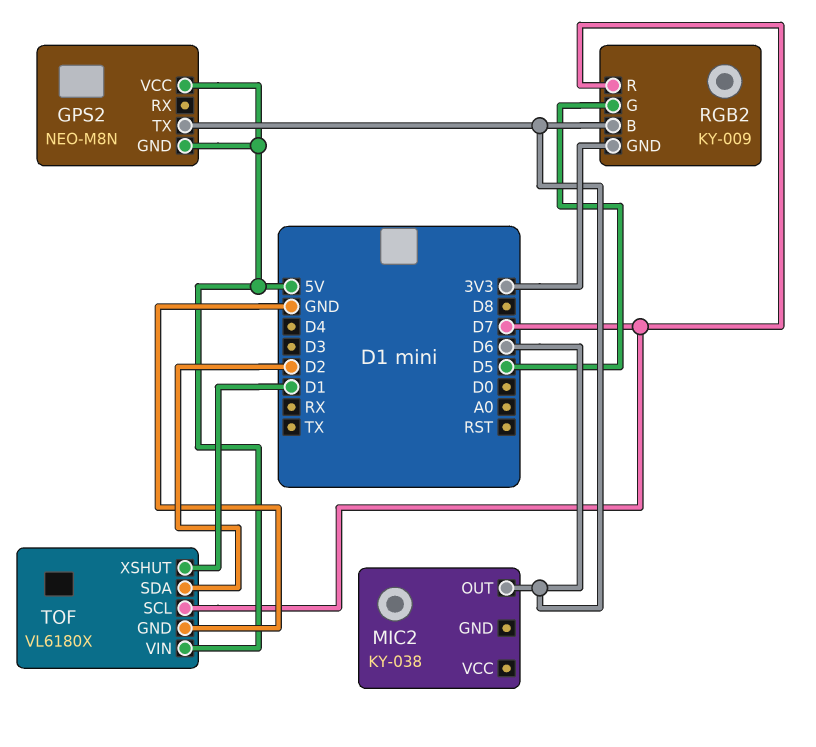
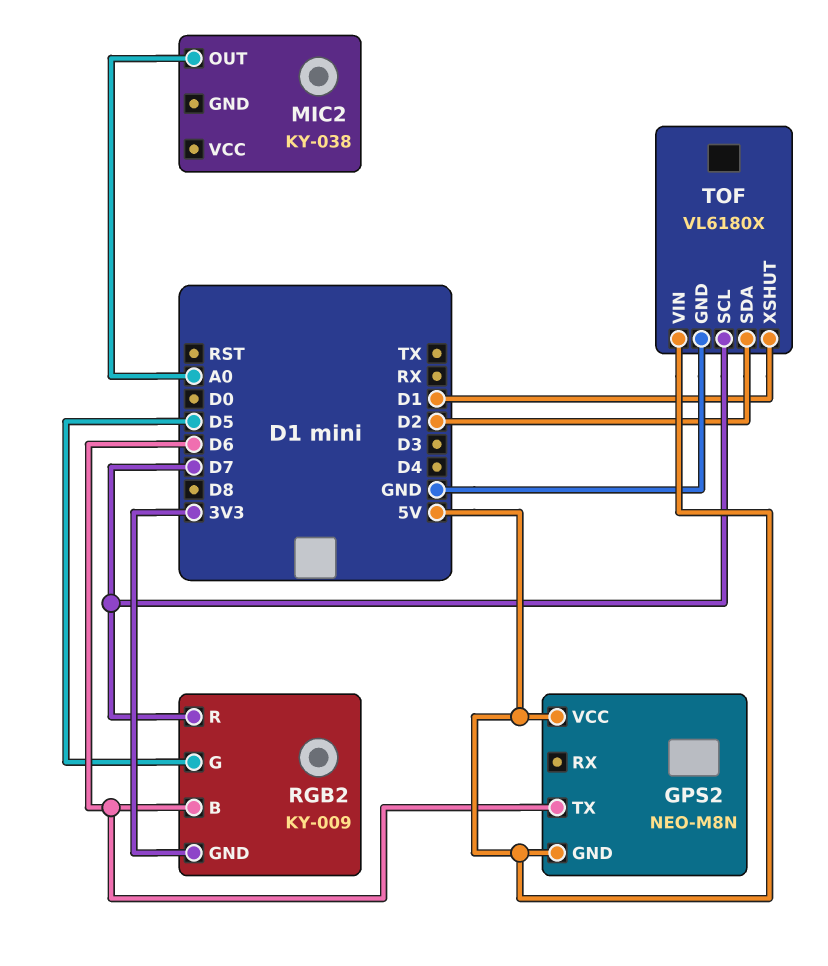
MIC2 pin OUT: D6 -> A0

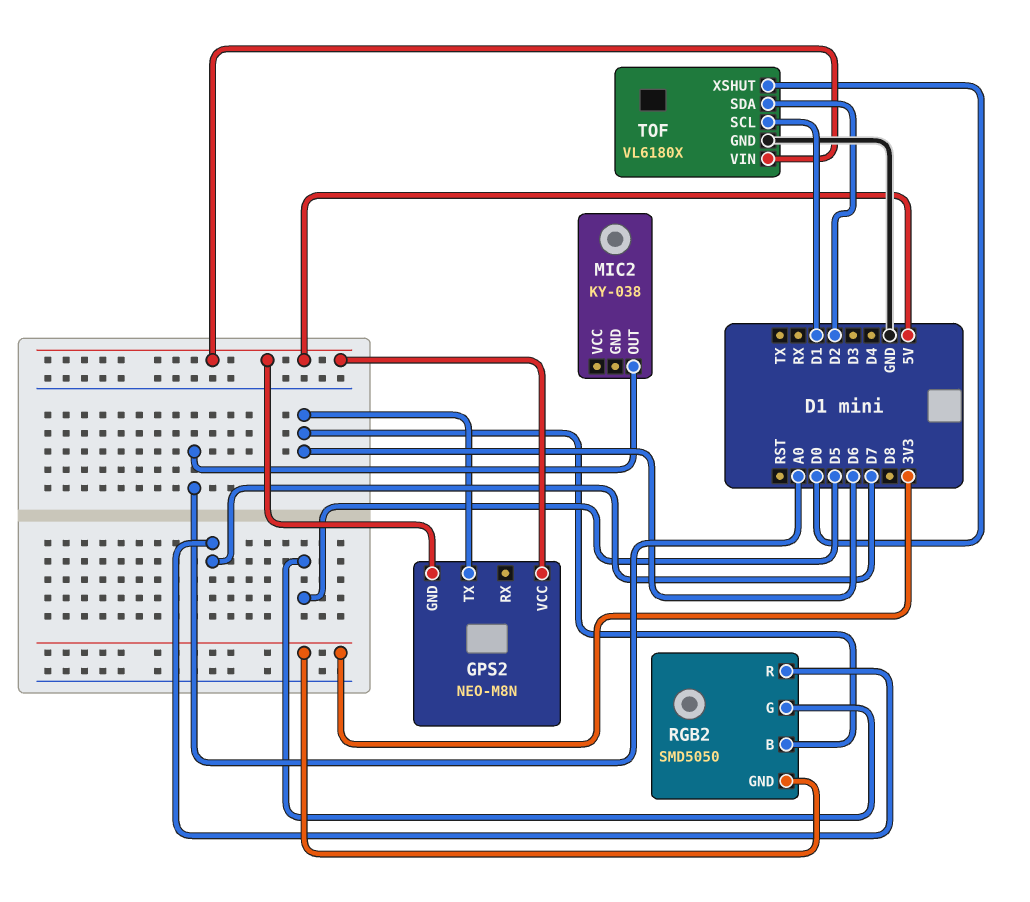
RGB2: KY-009 -> SMD5050
TOF pin SCL: D7 -> D1
TOF pin XSHUT: D1 -> D0

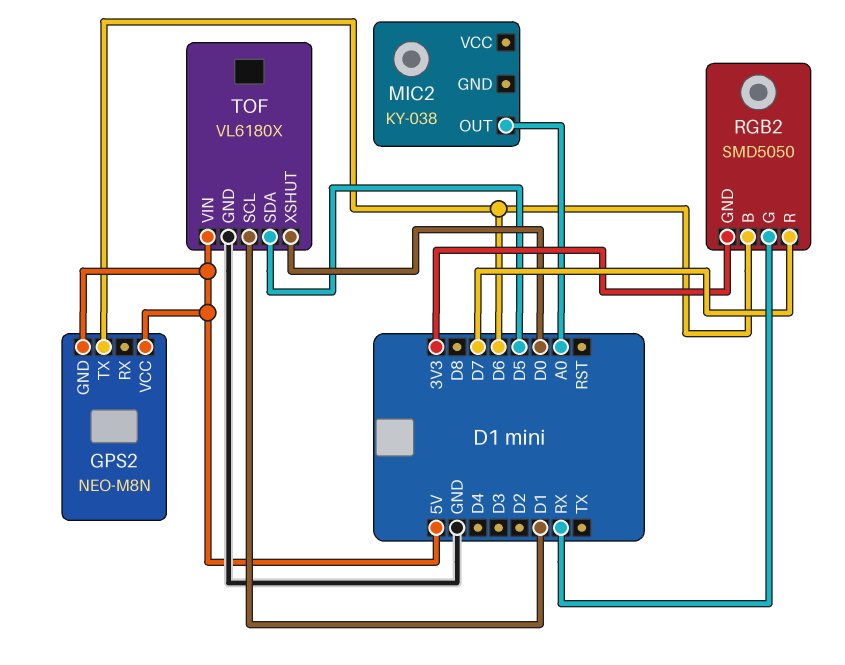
RGB2 pin G: D5 -> RX
TOF pin SDA: D2 -> D5

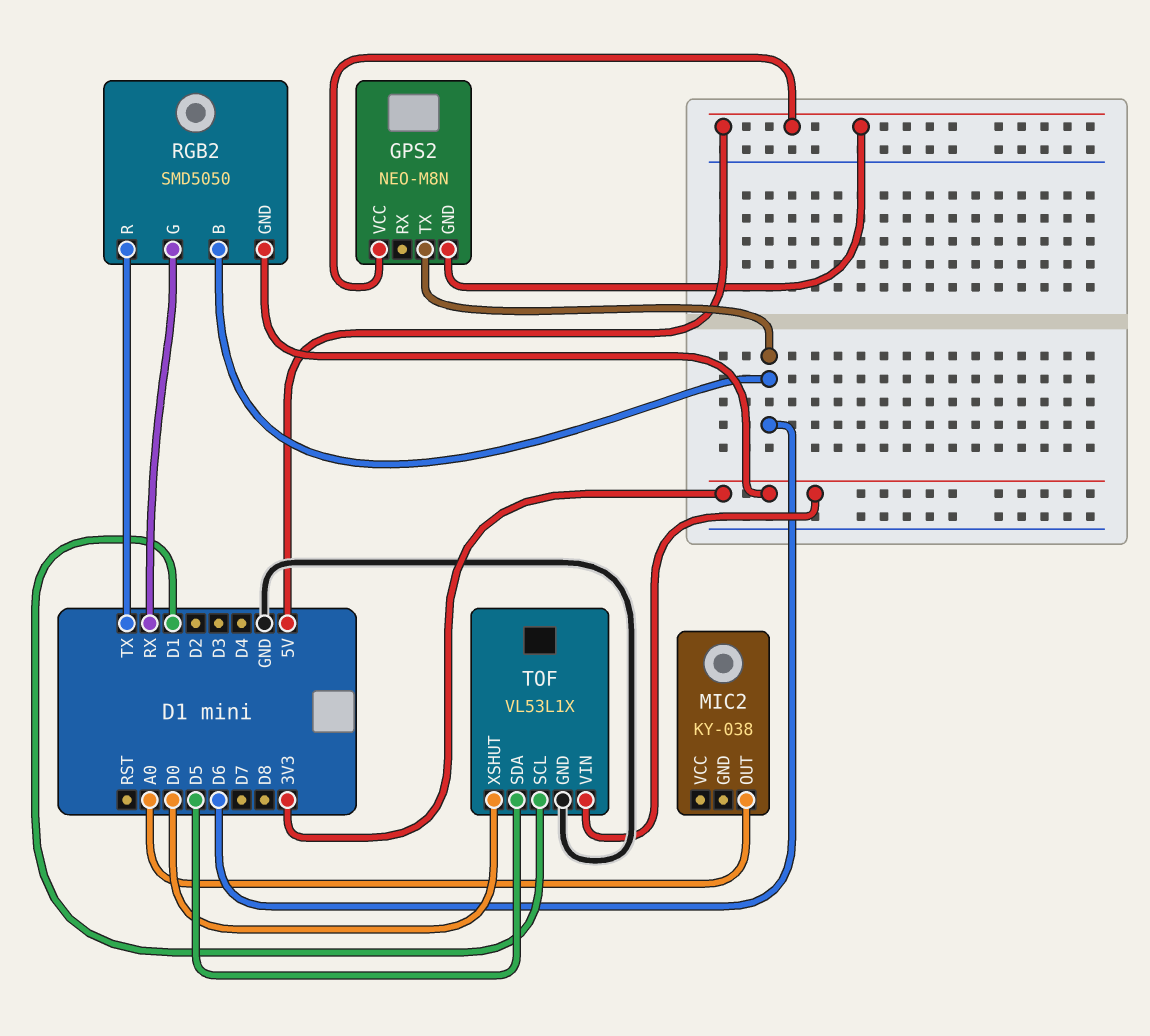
RGB2 pin R: D7 -> TX
TOF: VL6180X -> VL53L1X
TOF pin VIN: 5V -> 3V3

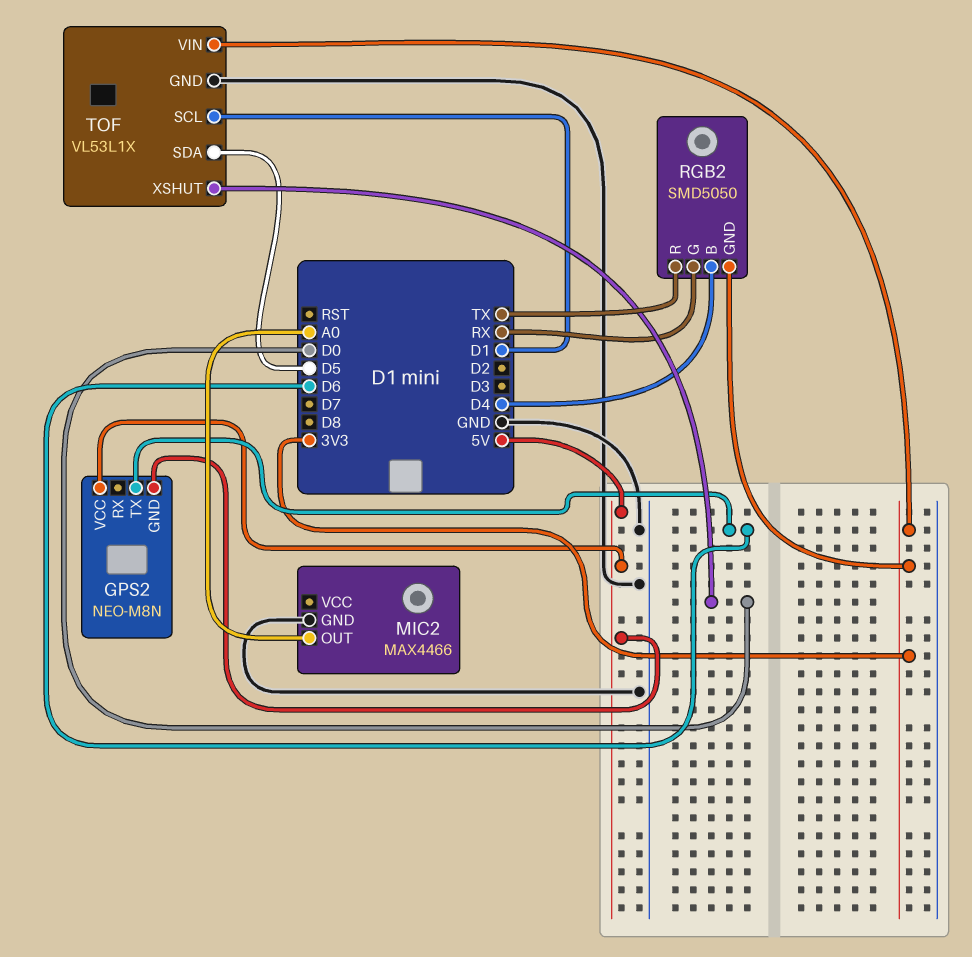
MIC2: KY-038 -> MAX4466
MIC2 pin GND: none -> GND
RGB2 pin B: D6 -> D4

